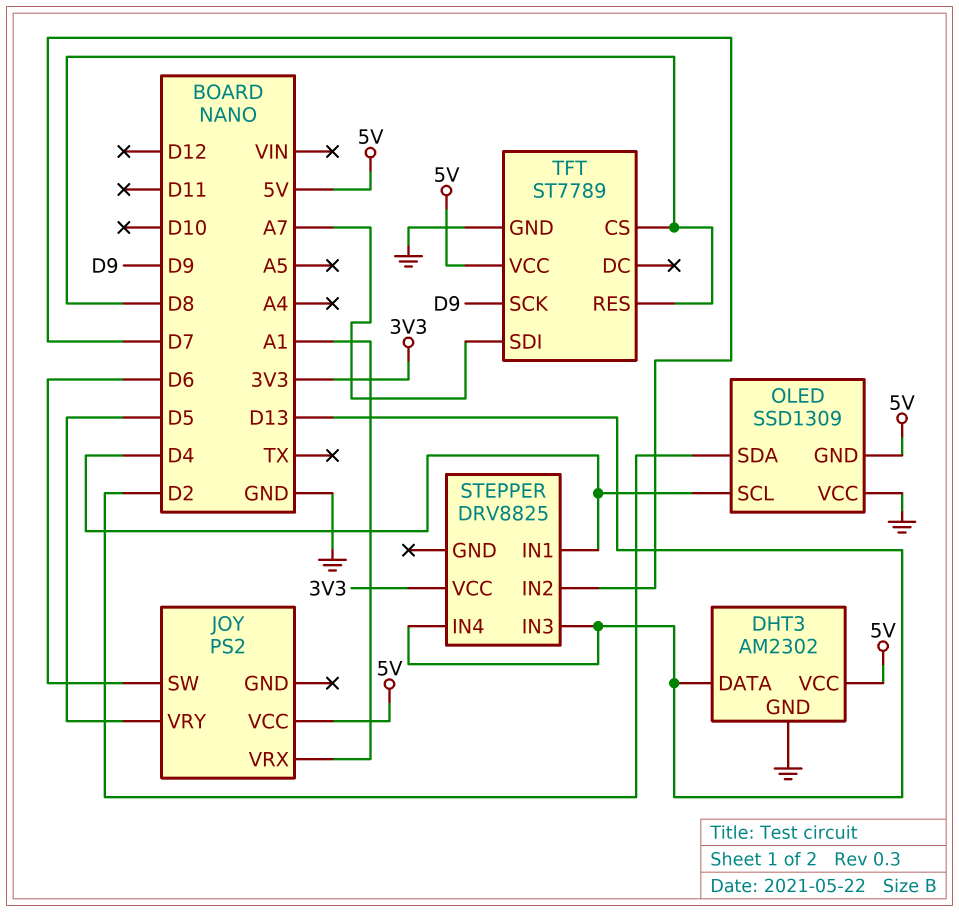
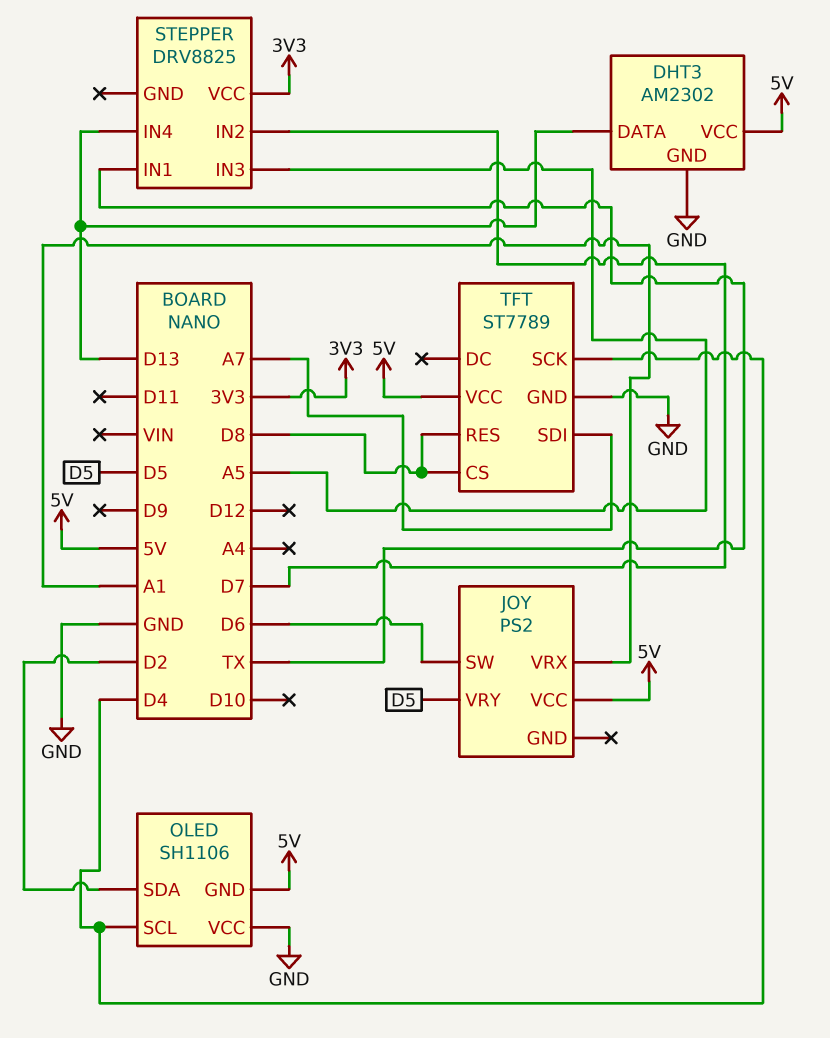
OLED: SSD1309 -> SH1106
STEPPER pin IN1: D4 -> TX
STEPPER pin IN3: D13 -> A5
TFT pin SCK: D9 -> D4

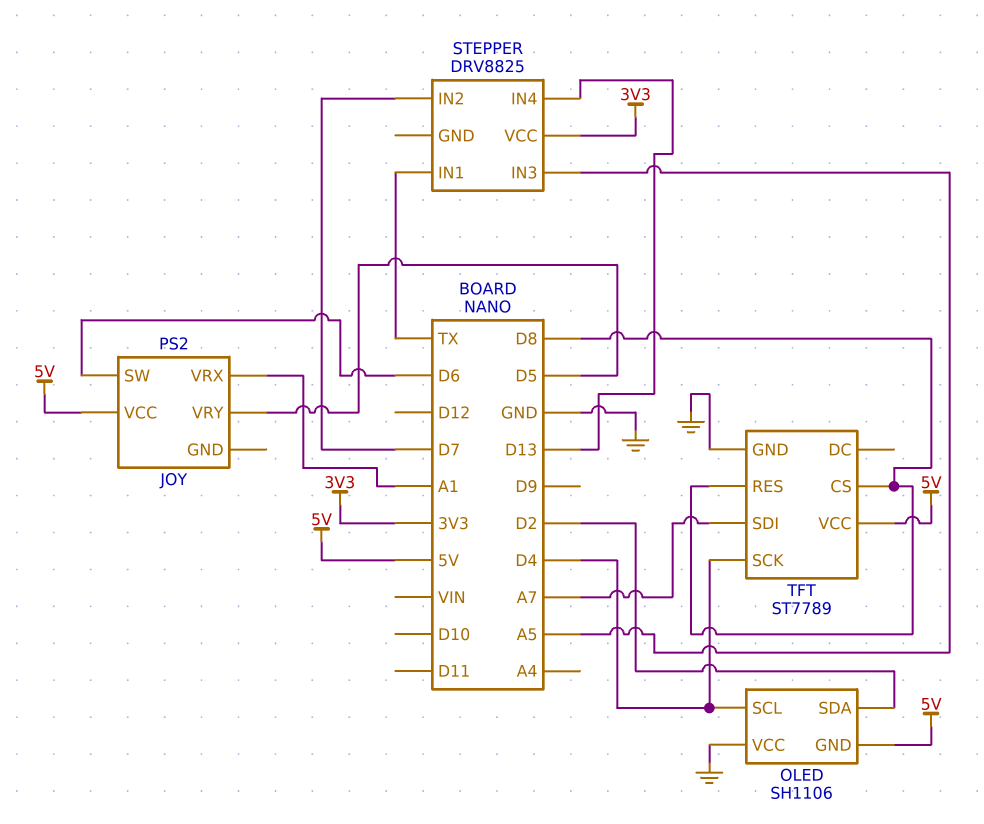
DHT3: AM2302 -> none
DHT3 pin DATA: D13 -> none
DHT3 pin GND: GND -> none
DHT3 pin VCC: 5V -> none

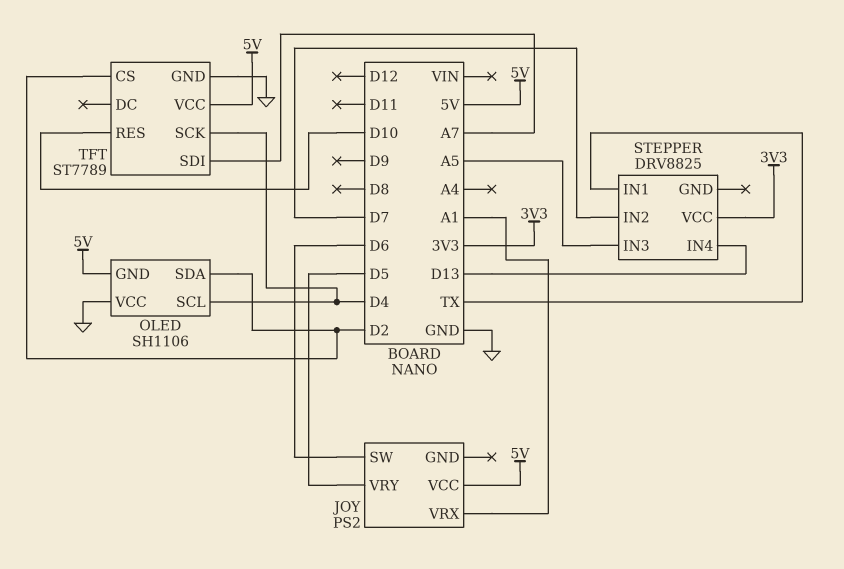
TFT pin CS: D8 -> D2
TFT pin RES: D8 -> D10

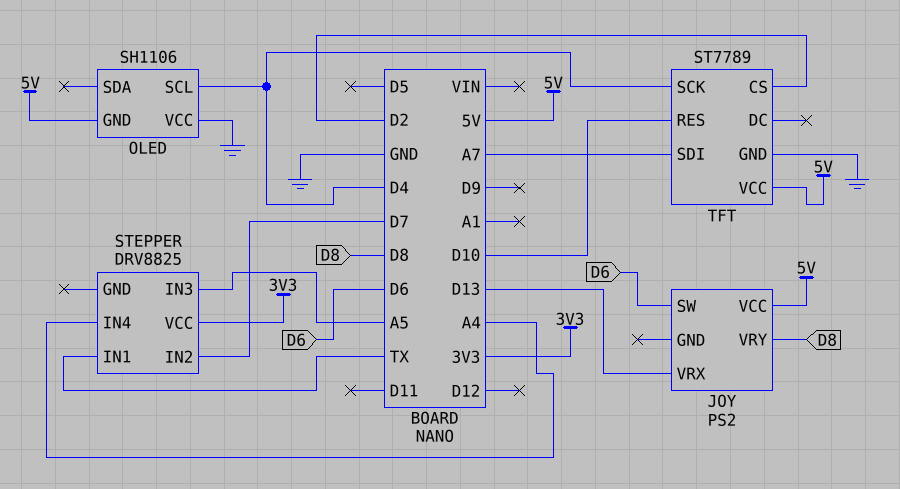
JOY pin VRX: A1 -> D13
JOY pin VRY: D5 -> D8
OLED pin SDA: D2 -> none
STEPPER pin IN4: D13 -> A4

